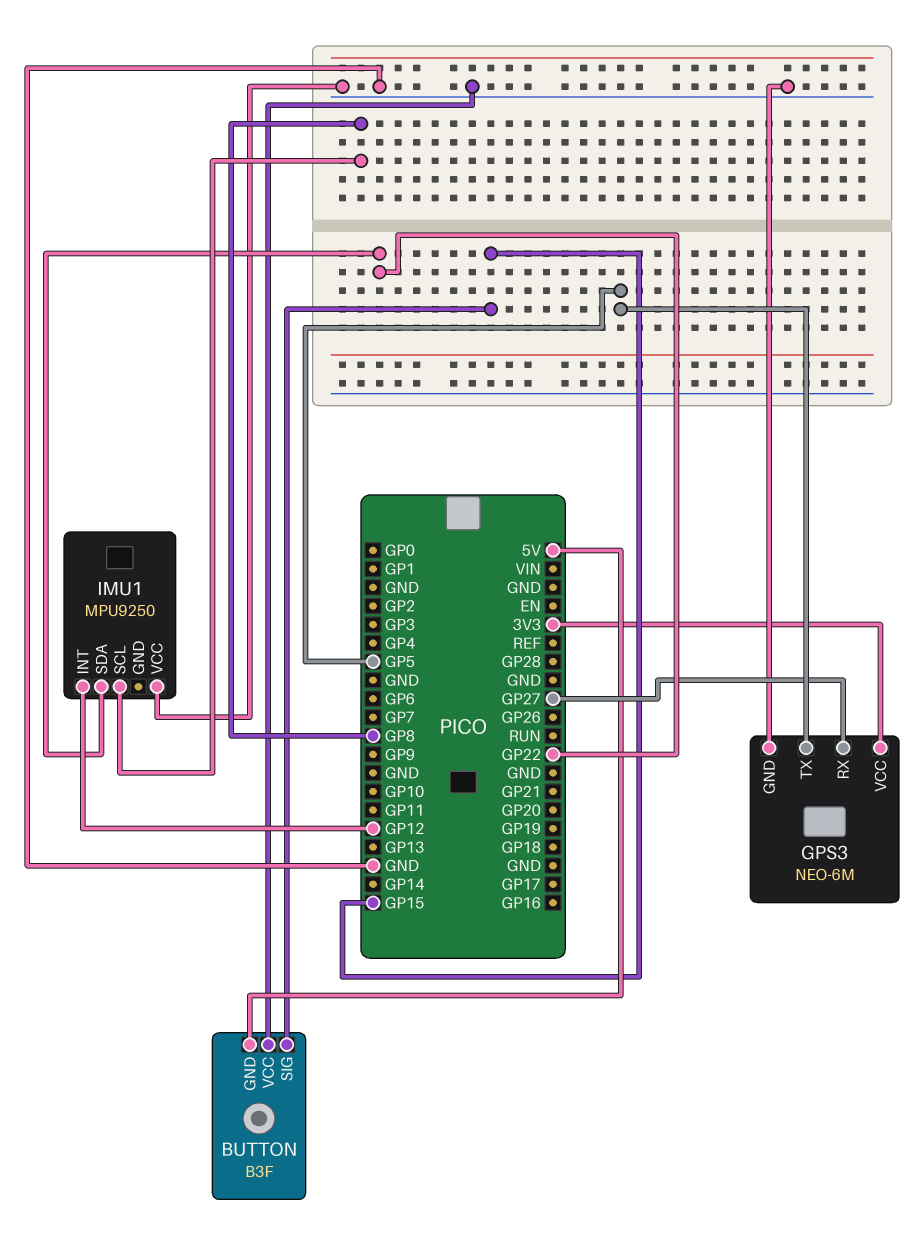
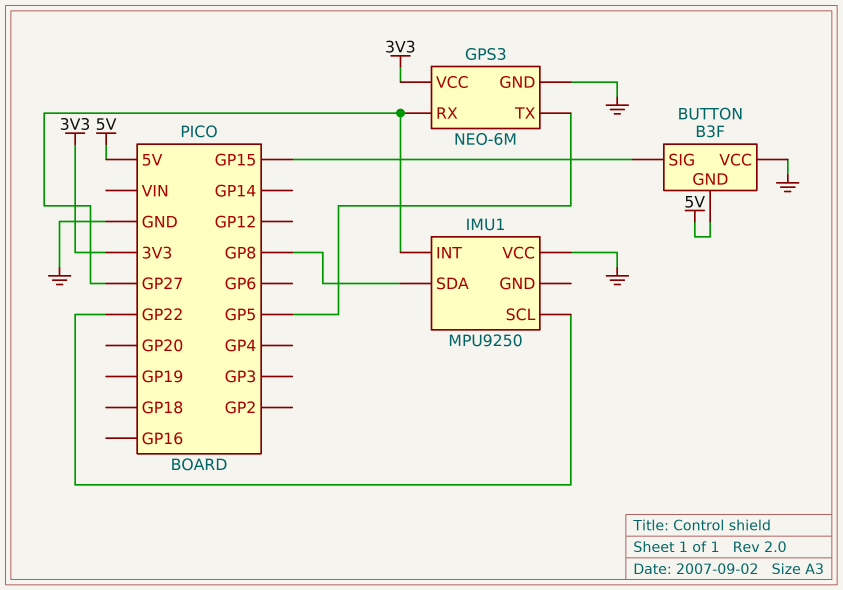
IMU1 pin INT: GP12 -> GP27
IMU1 pin SCL: GP8 -> GP22
IMU1 pin SDA: GP22 -> GP8

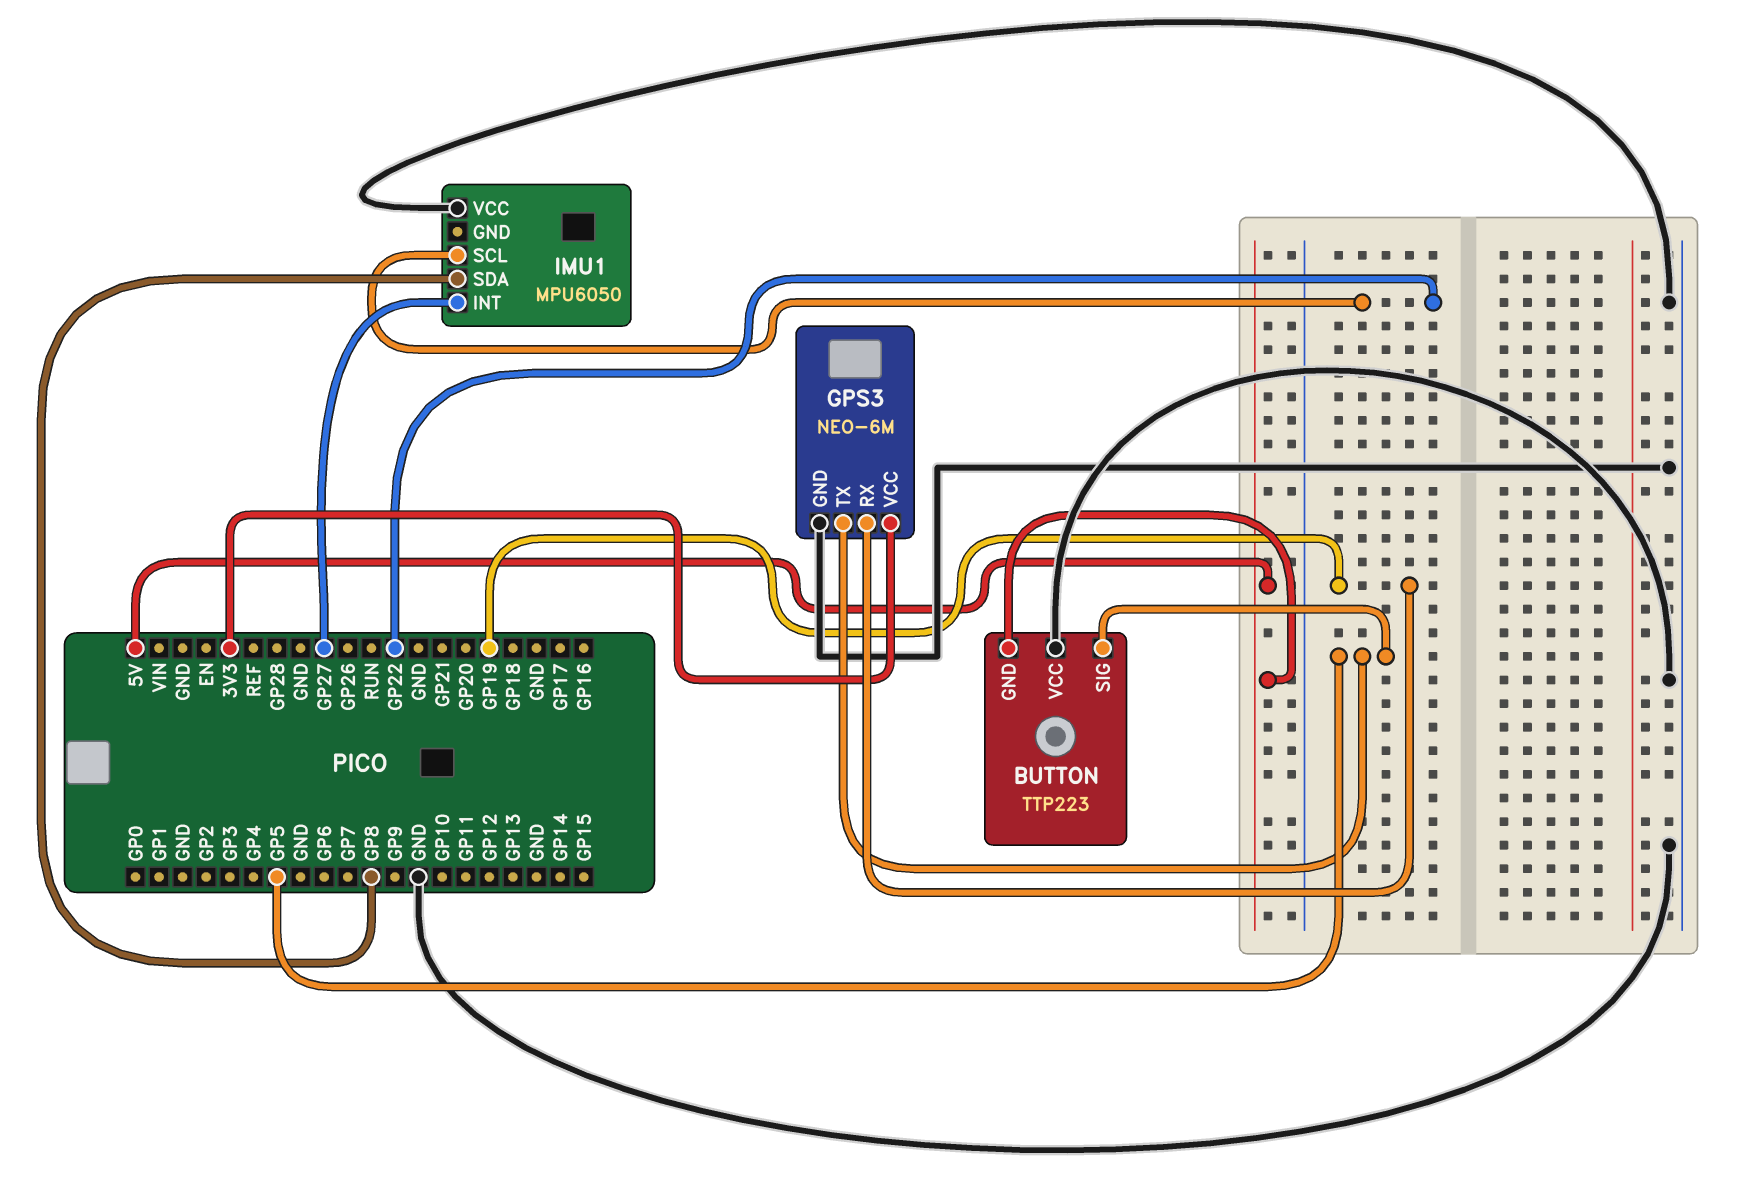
BUTTON: B3F -> TTP223
BUTTON pin SIG: GP15 -> GP5
GPS3 pin RX: GP27 -> GP19
IMU1: MPU9250 -> MPU6050

